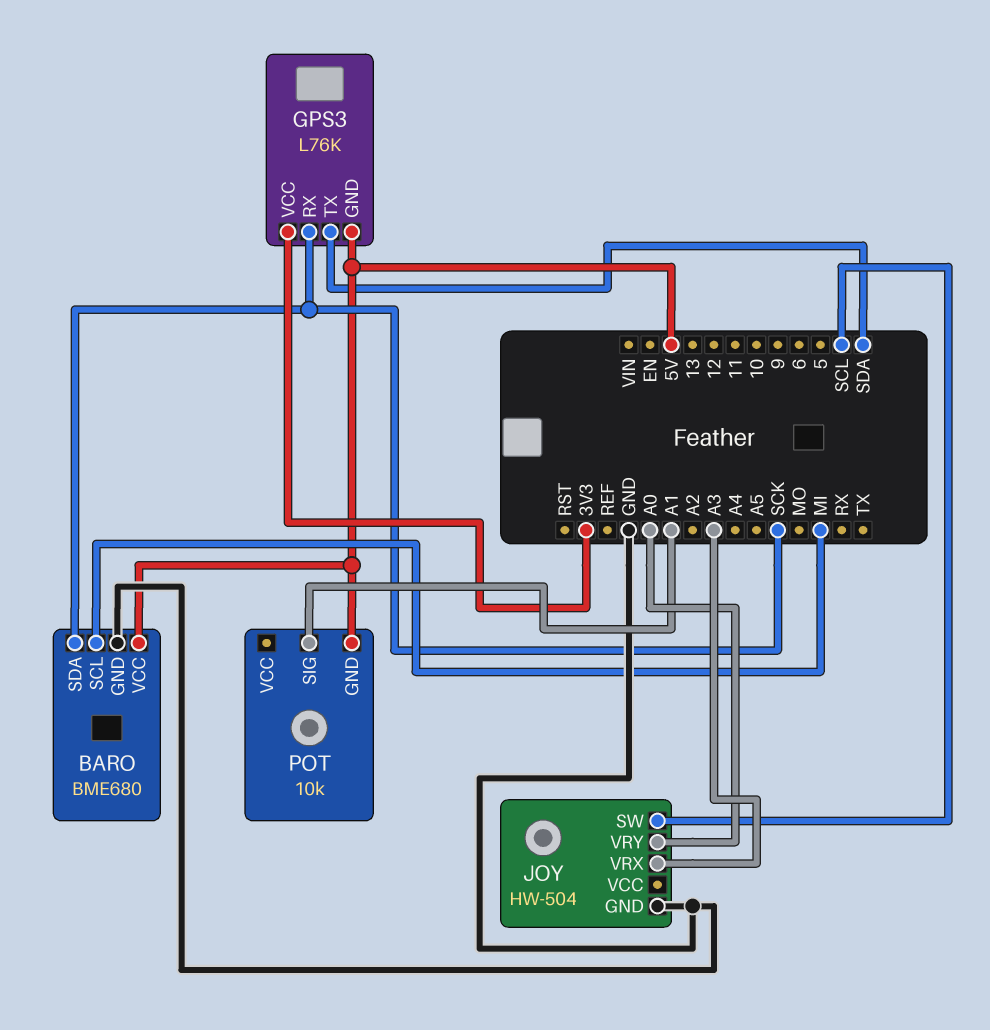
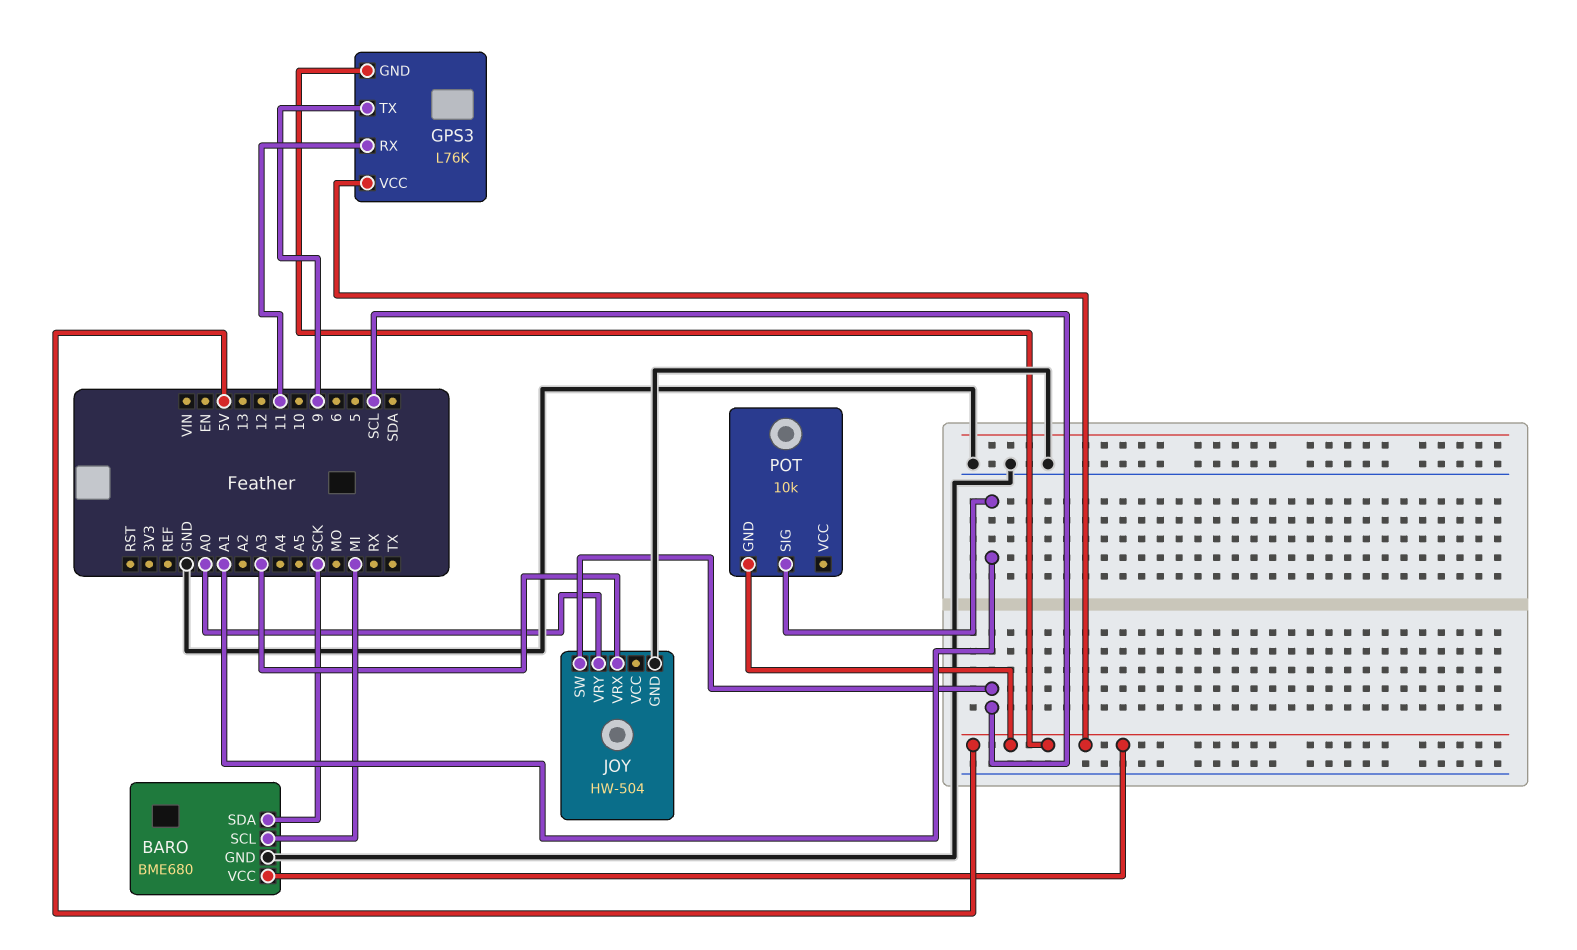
GPS3 pin RX: SCK -> 11
GPS3 pin TX: SDA -> 9
GPS3 pin VCC: 3V3 -> 5V

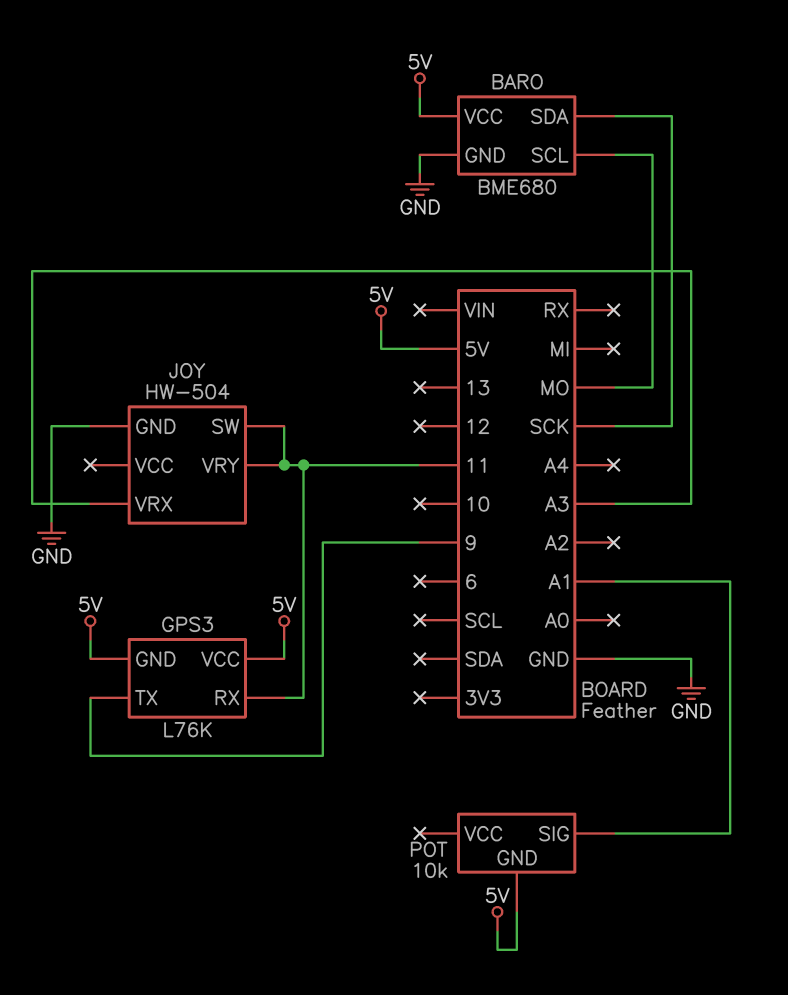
BARO pin SCL: MI -> MO
JOY pin SW: SCL -> 11
JOY pin VRY: A0 -> 11

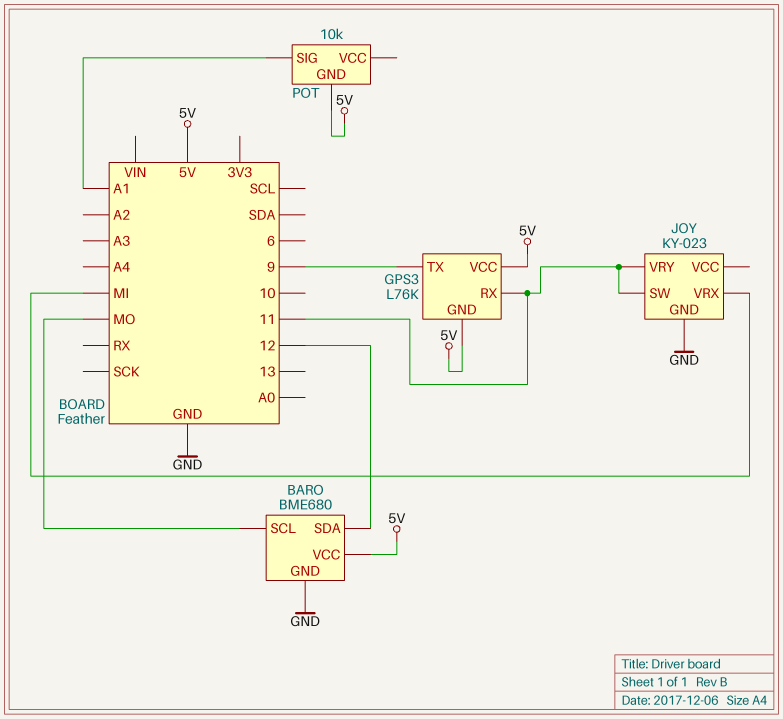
BARO pin SDA: SCK -> 12
JOY: HW-504 -> KY-023
JOY pin VRX: A3 -> MI

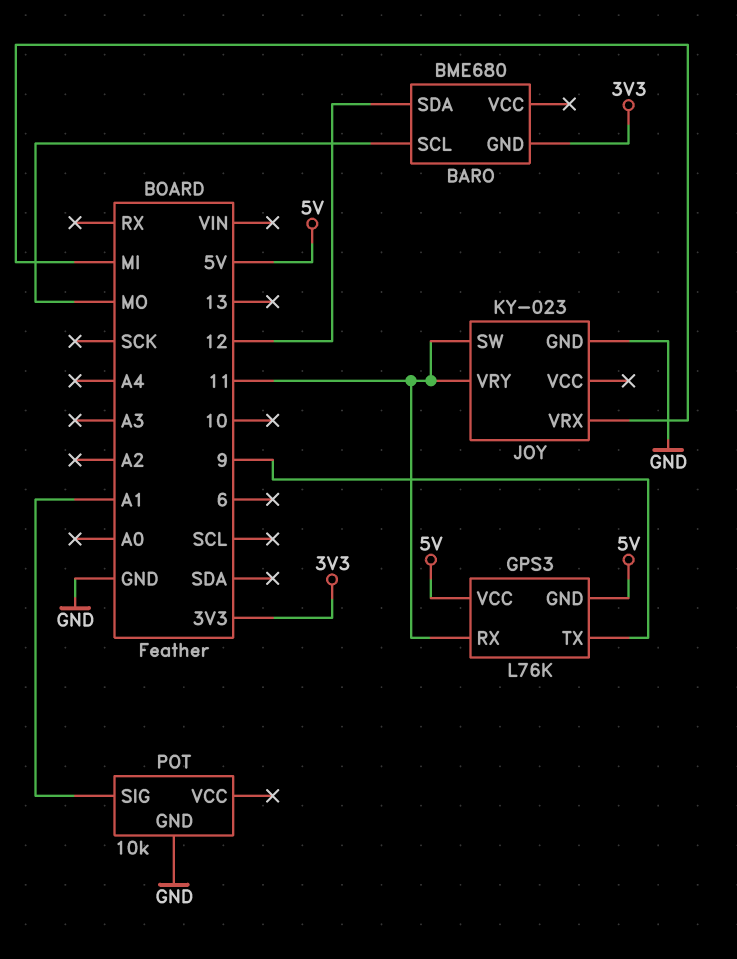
BARO pin GND: GND -> 3V3
BARO pin VCC: 5V -> none
POT pin GND: 5V -> GND

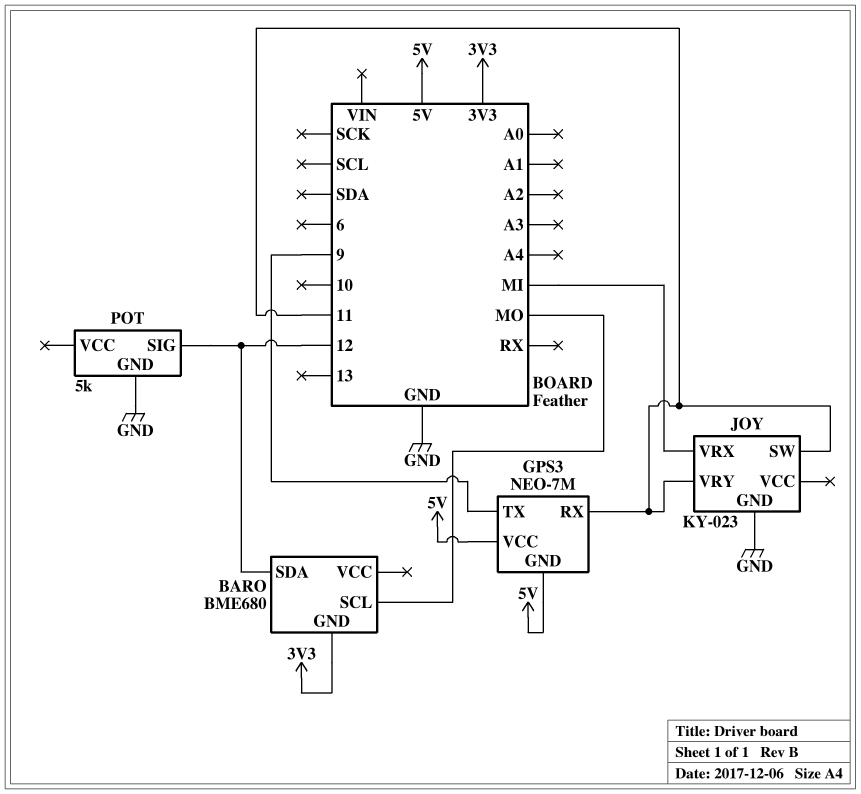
GPS3: L76K -> NEO-7M
POT: 10k -> 5k
POT pin SIG: A1 -> 12

